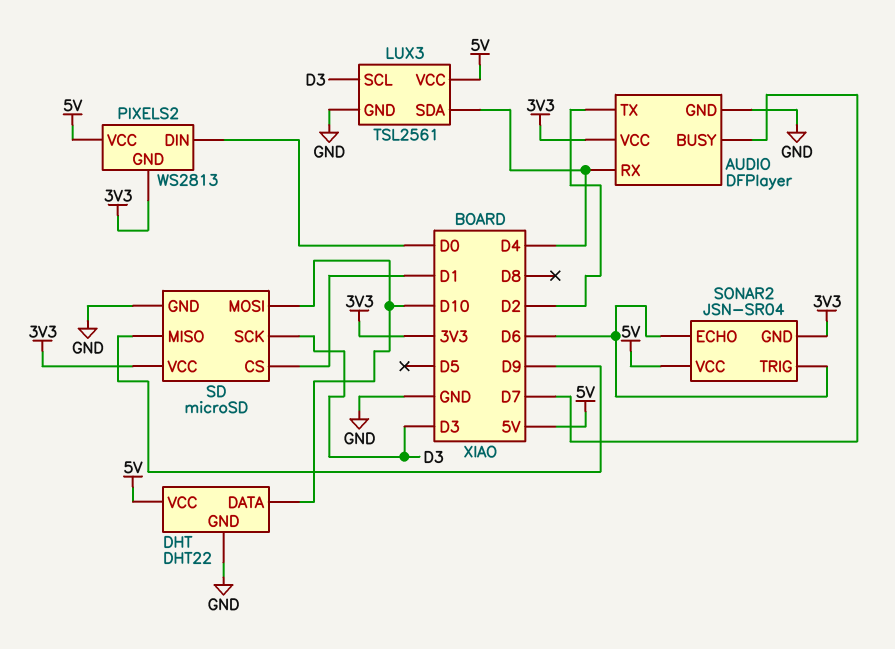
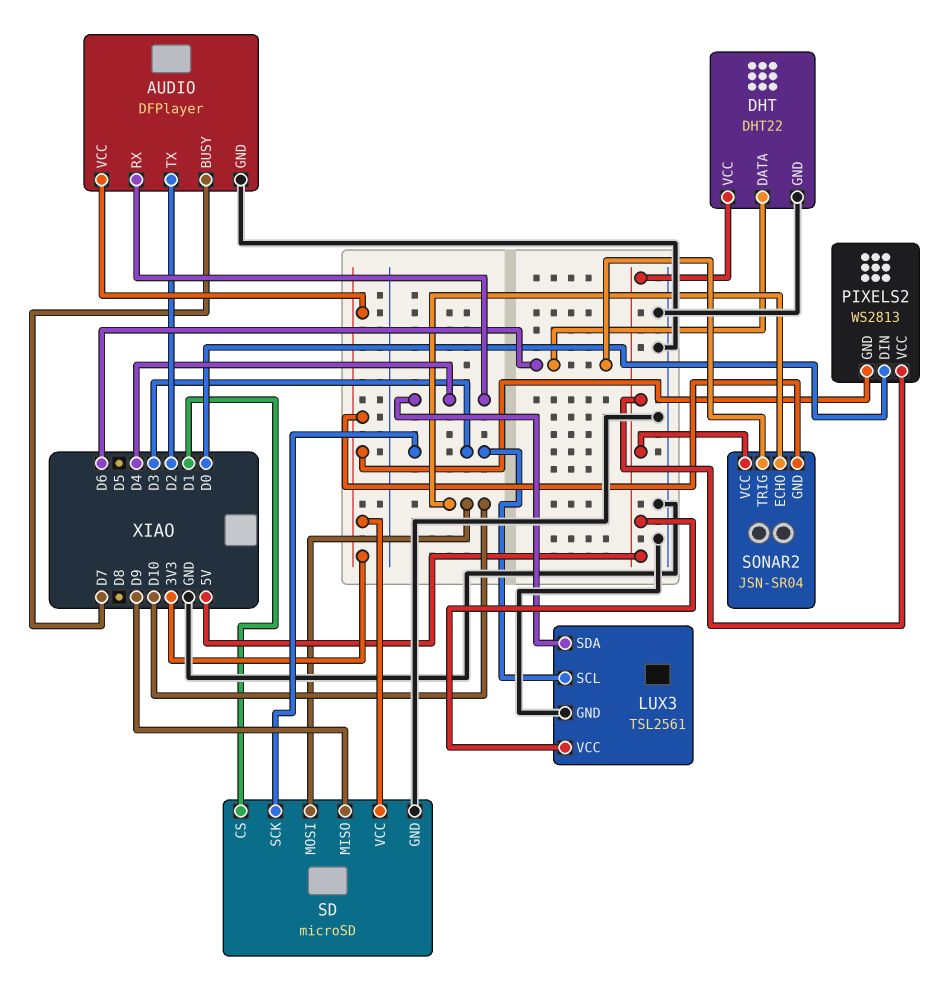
DHT pin DATA: D10 -> D6
SONAR2 pin ECHO: D6 -> D10

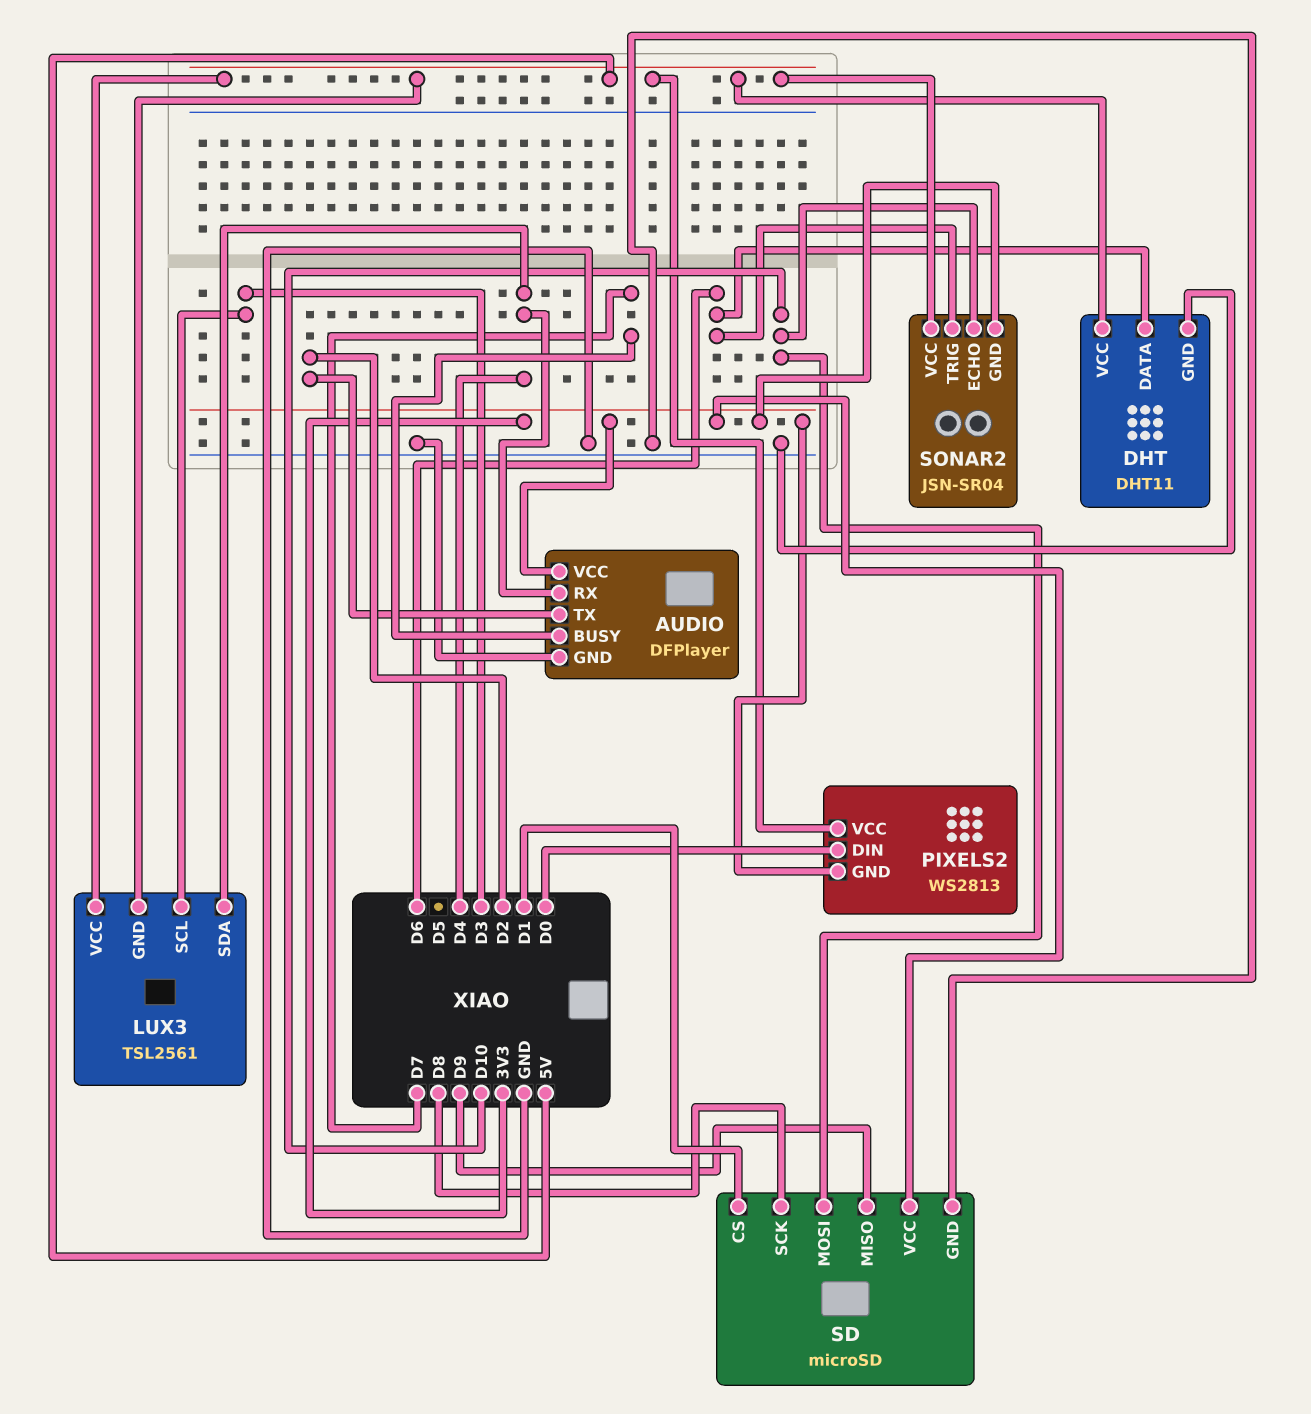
DHT: DHT22 -> DHT11
LUX3 pin GND: GND -> 5V
SD pin SCK: D3 -> D8

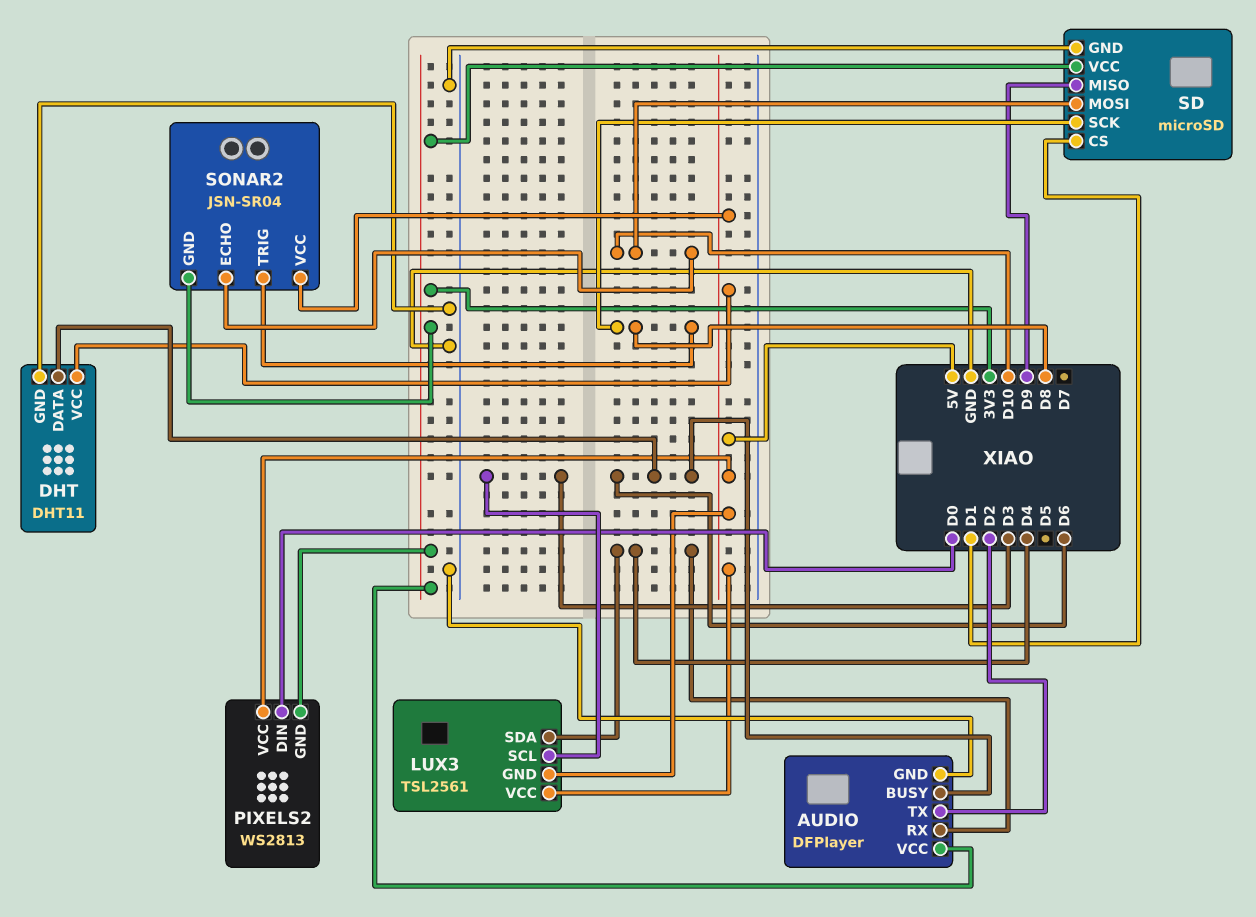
AUDIO pin BUSY: D7 -> D6
SONAR2 pin TRIG: D6 -> D8

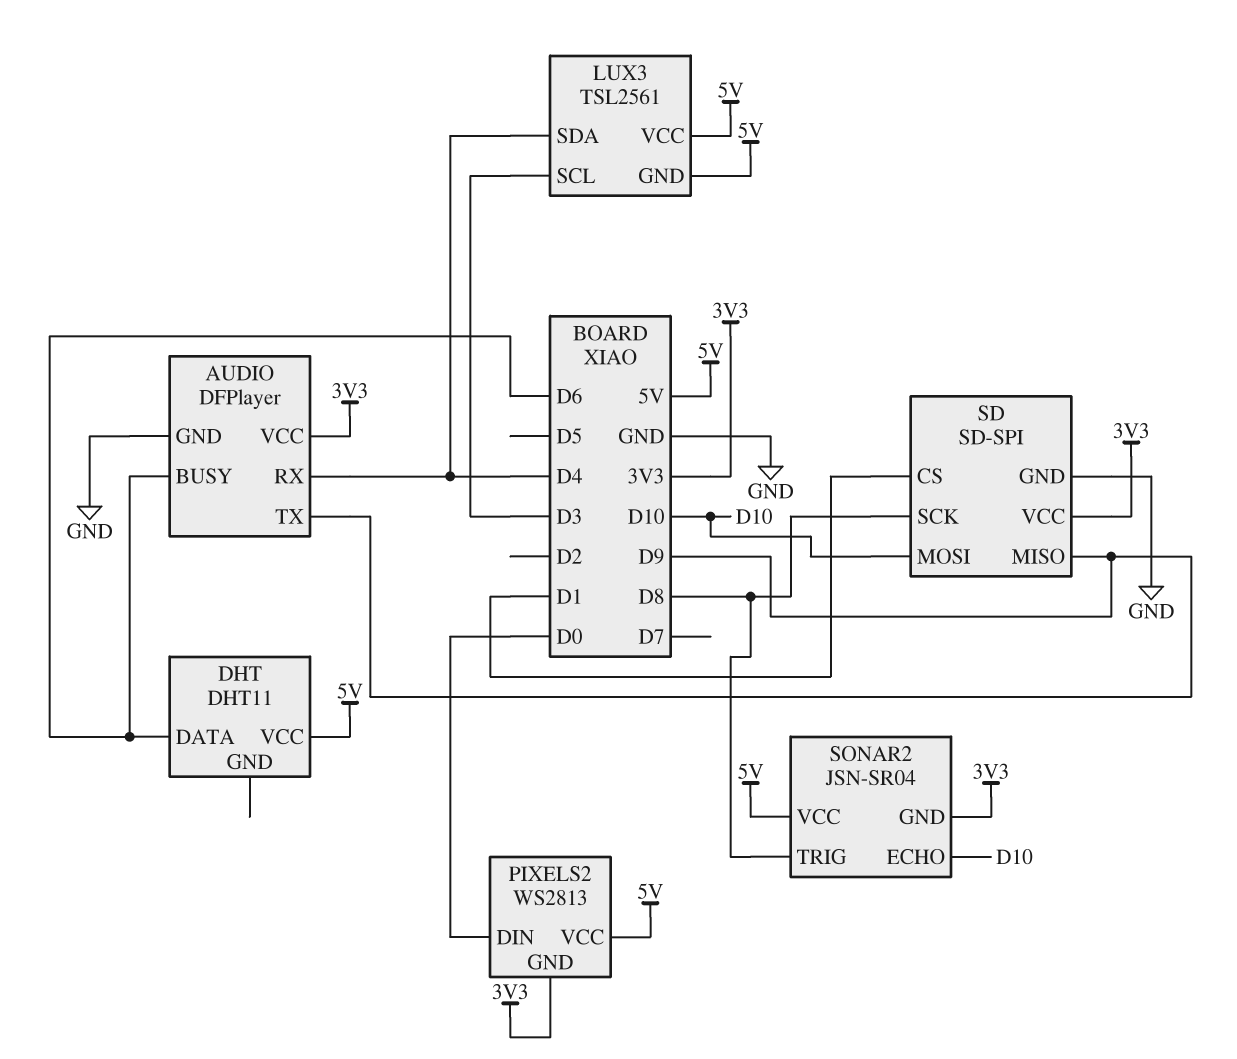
AUDIO pin TX: D2 -> D9
DHT pin GND: GND -> none
SD: microSD -> SD-SPI

